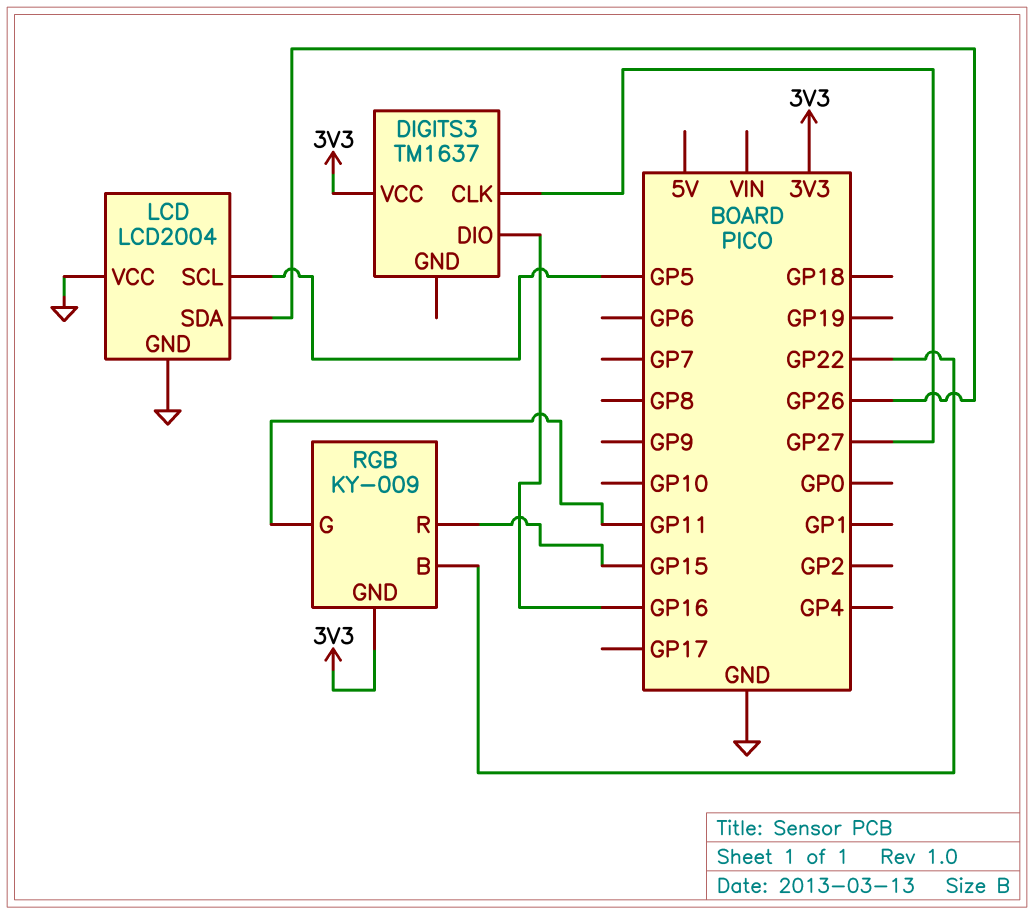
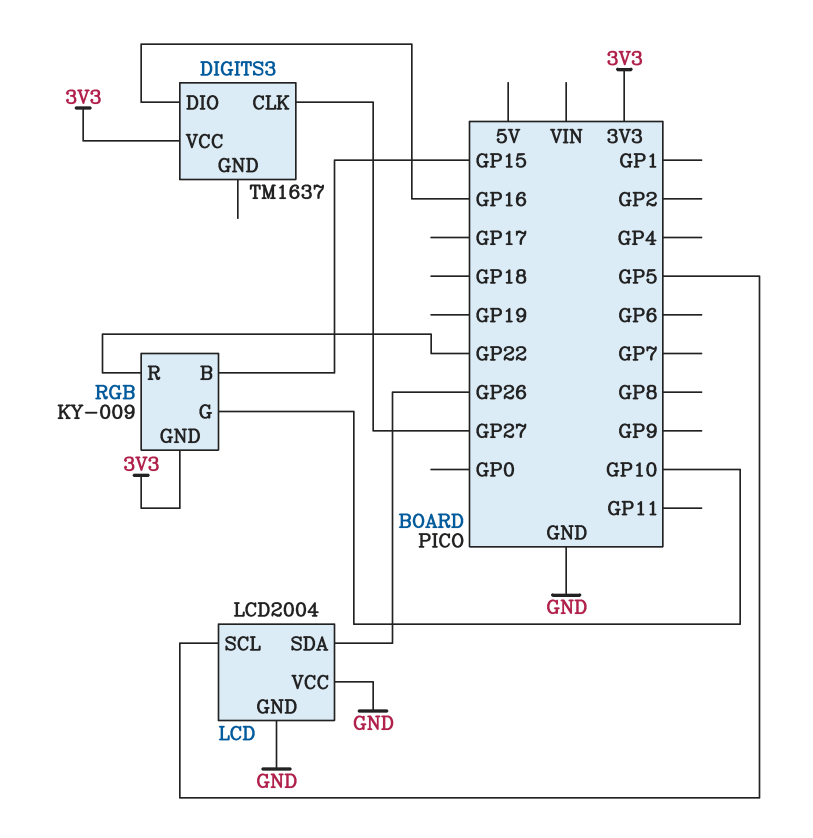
RGB pin B: GP22 -> GP15
RGB pin G: GP11 -> GP10
RGB pin R: GP15 -> GP22

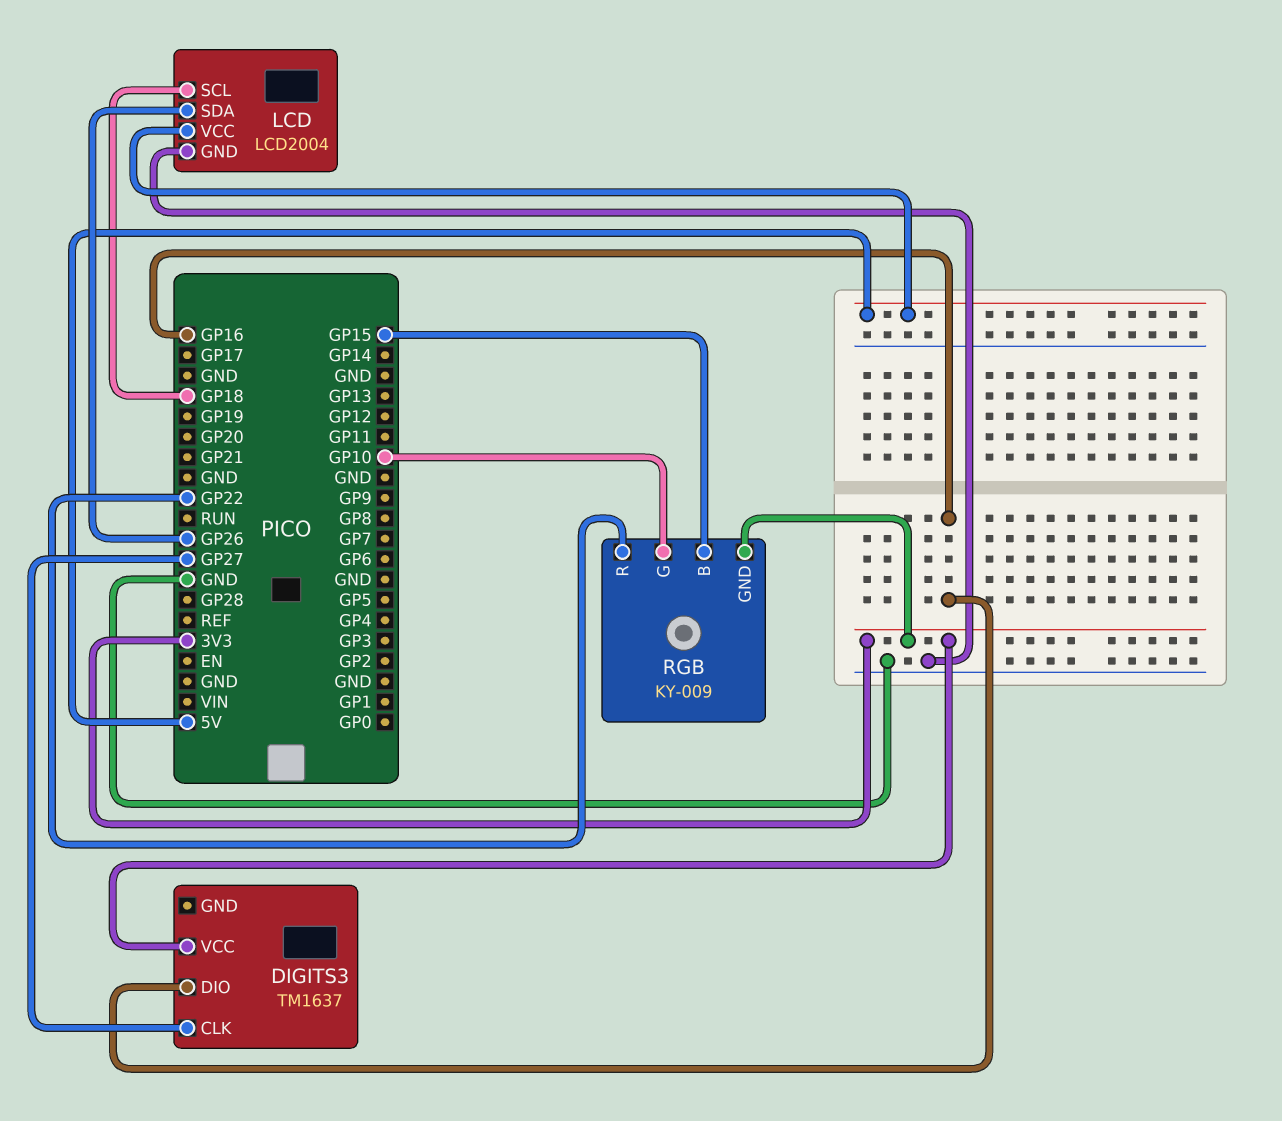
LCD pin SCL: GP5 -> GP18
LCD pin VCC: GND -> 5V

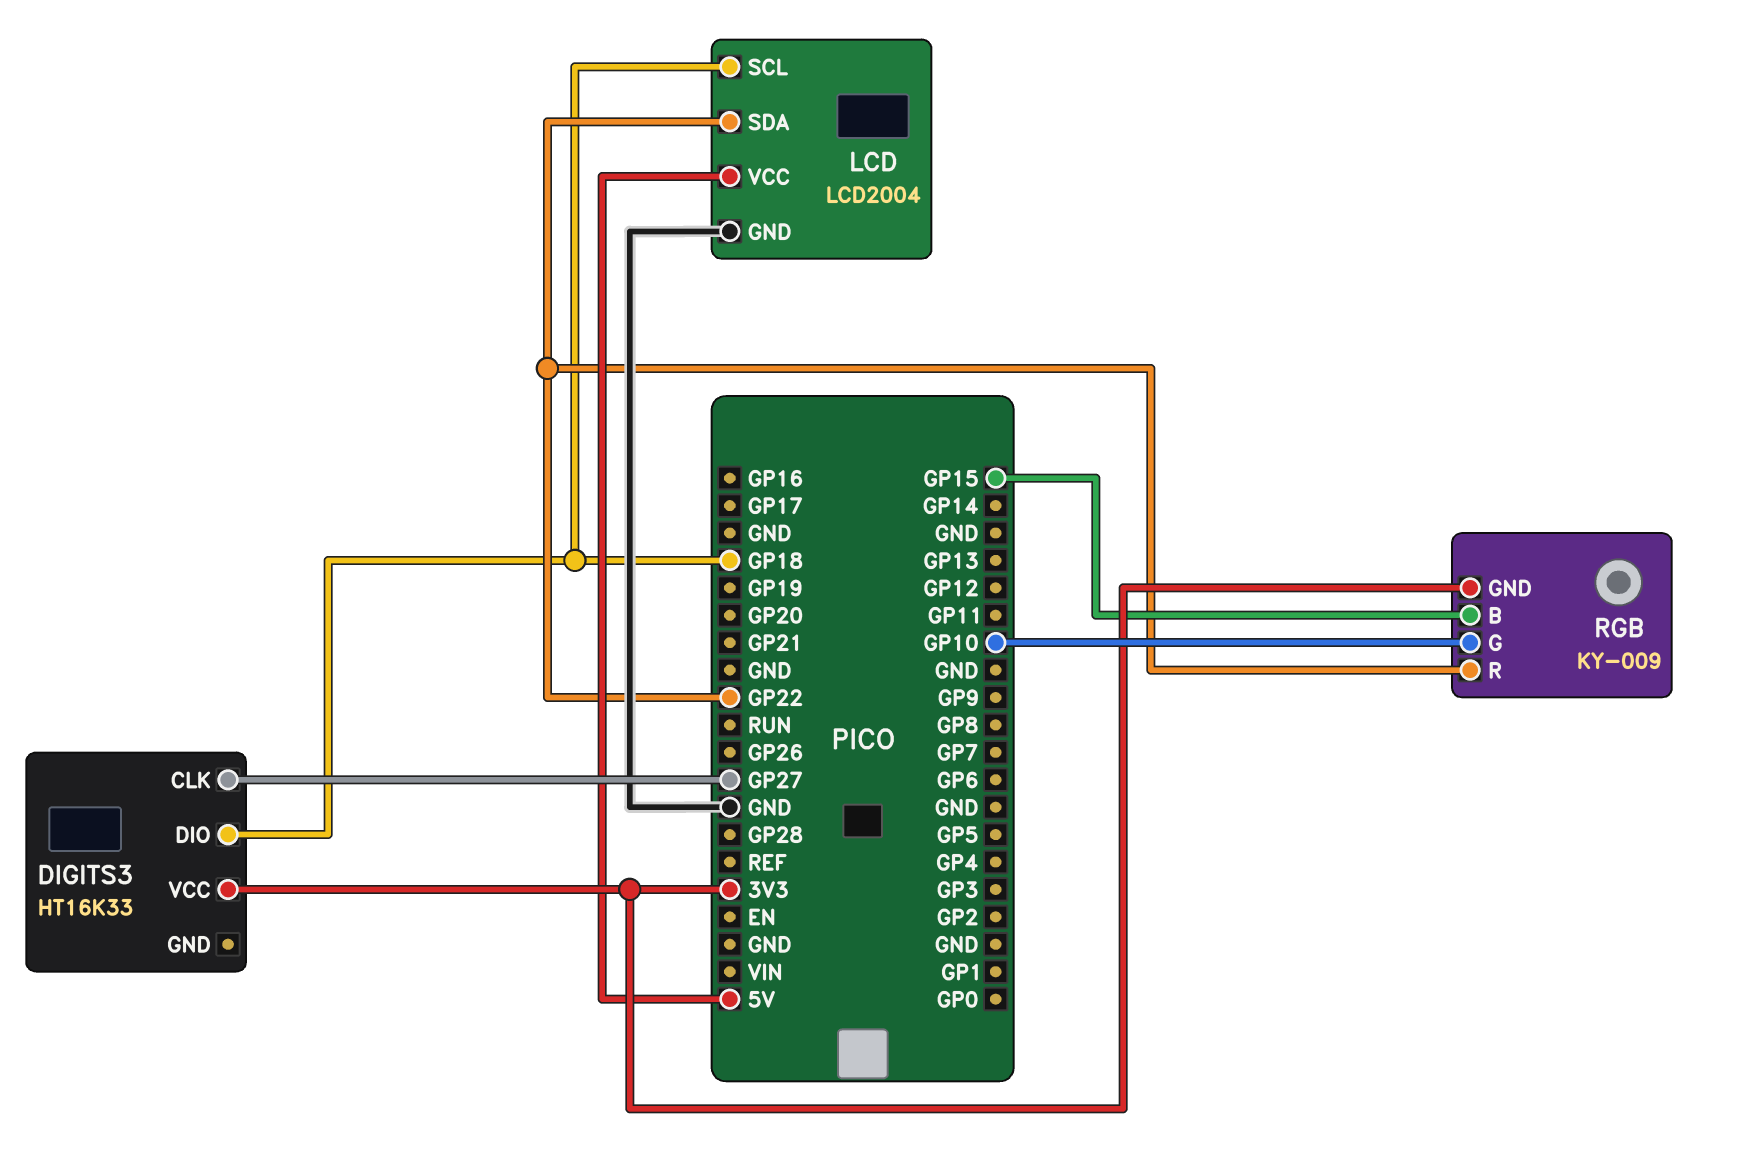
DIGITS3: TM1637 -> HT16K33
DIGITS3 pin DIO: GP16 -> GP18
LCD pin SDA: GP26 -> GP22

